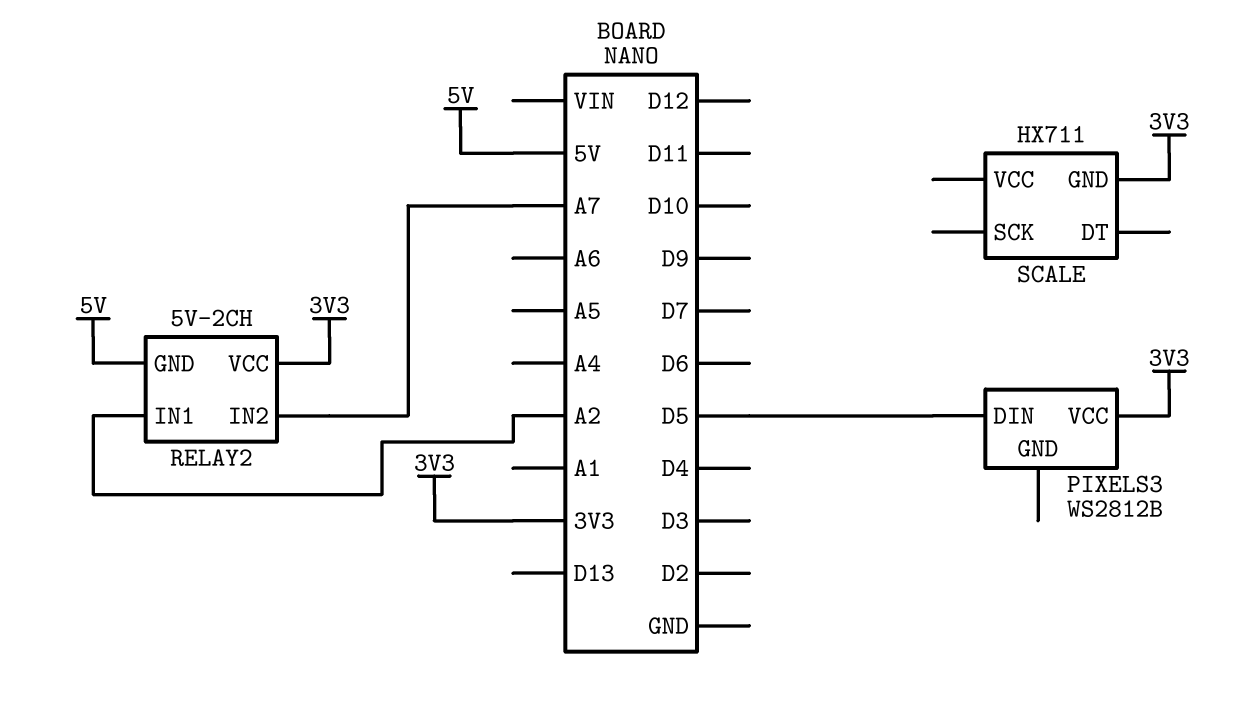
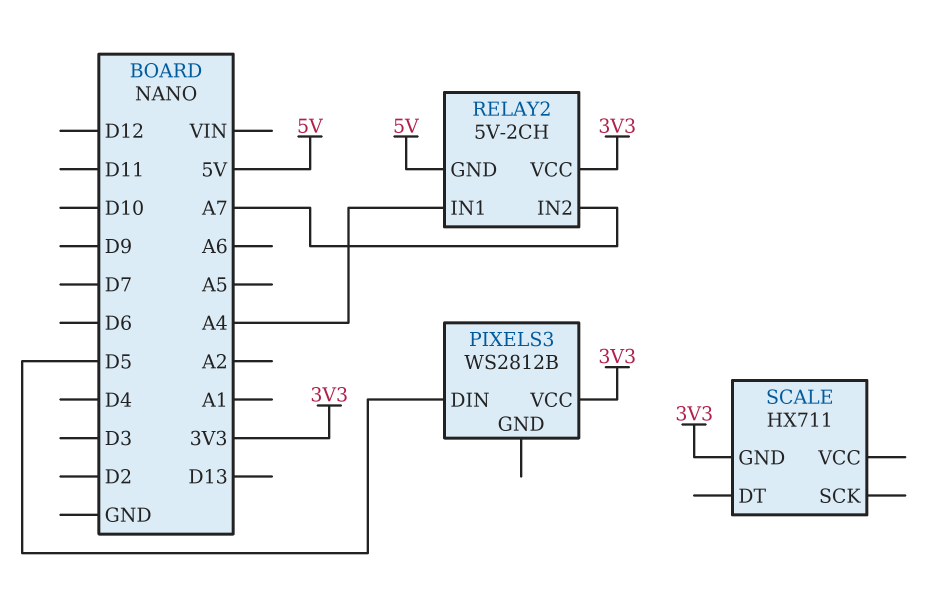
RELAY2 pin IN1: A2 -> A4

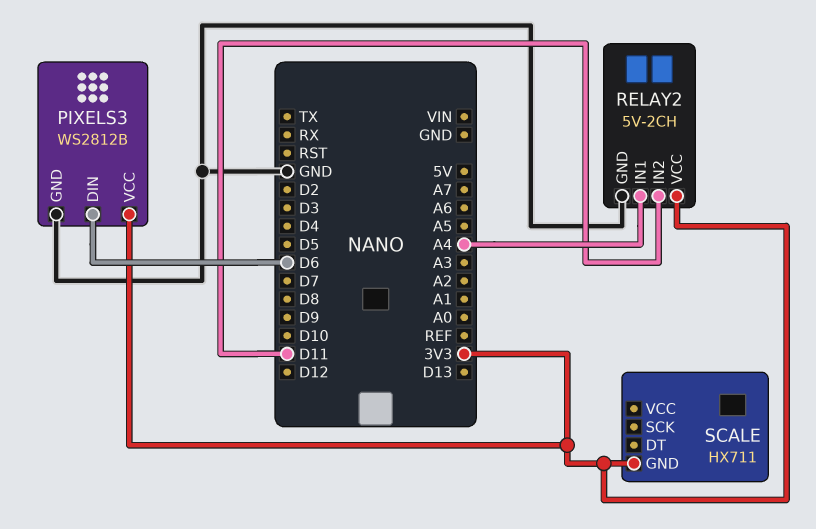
PIXELS3 pin DIN: D5 -> D6
PIXELS3 pin GND: none -> GND
RELAY2 pin GND: 5V -> GND
RELAY2 pin IN2: A7 -> D11

